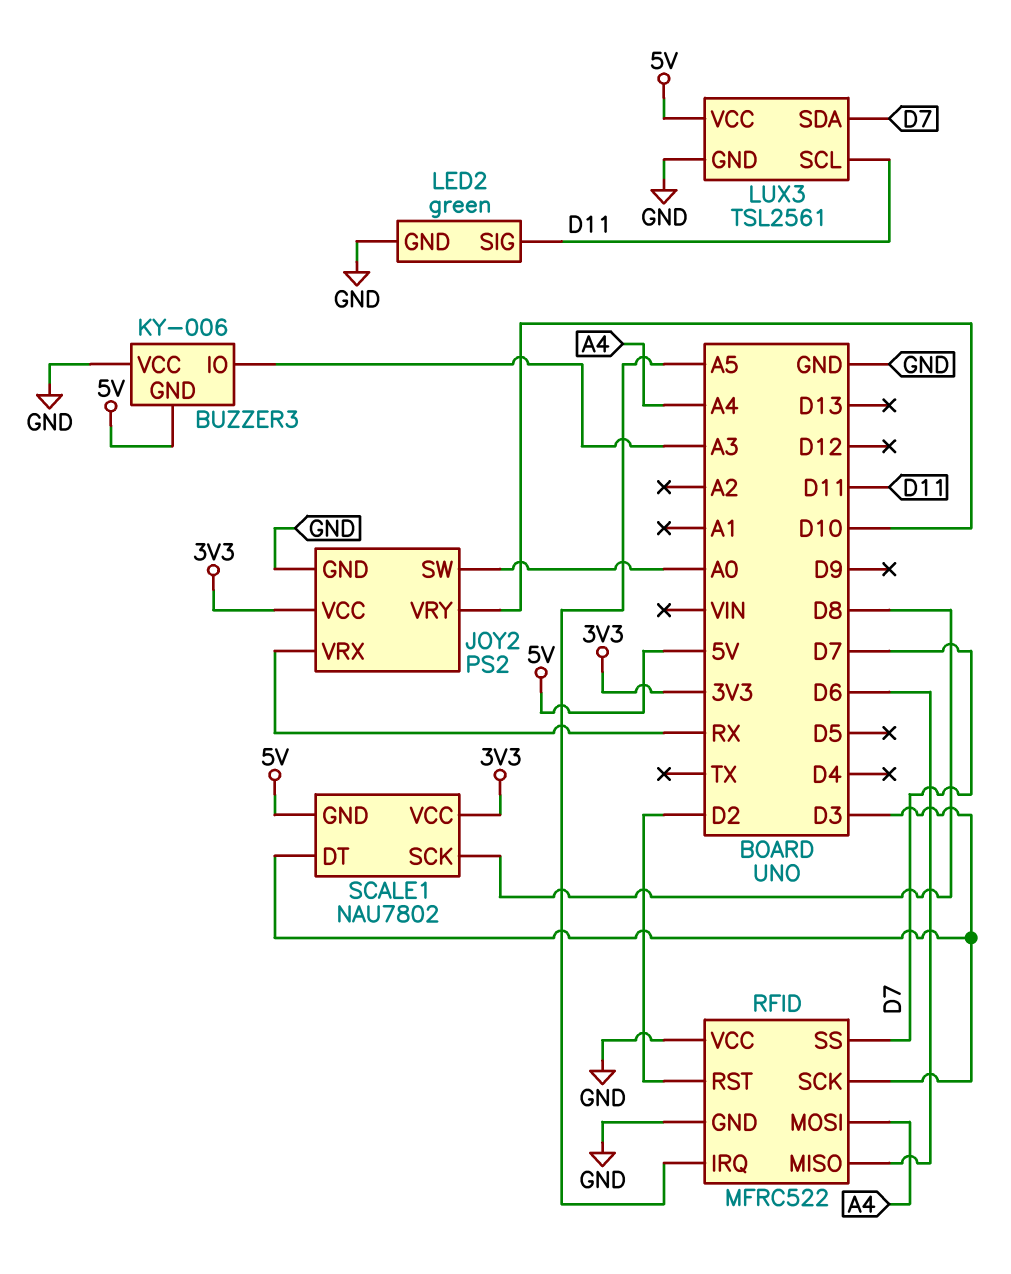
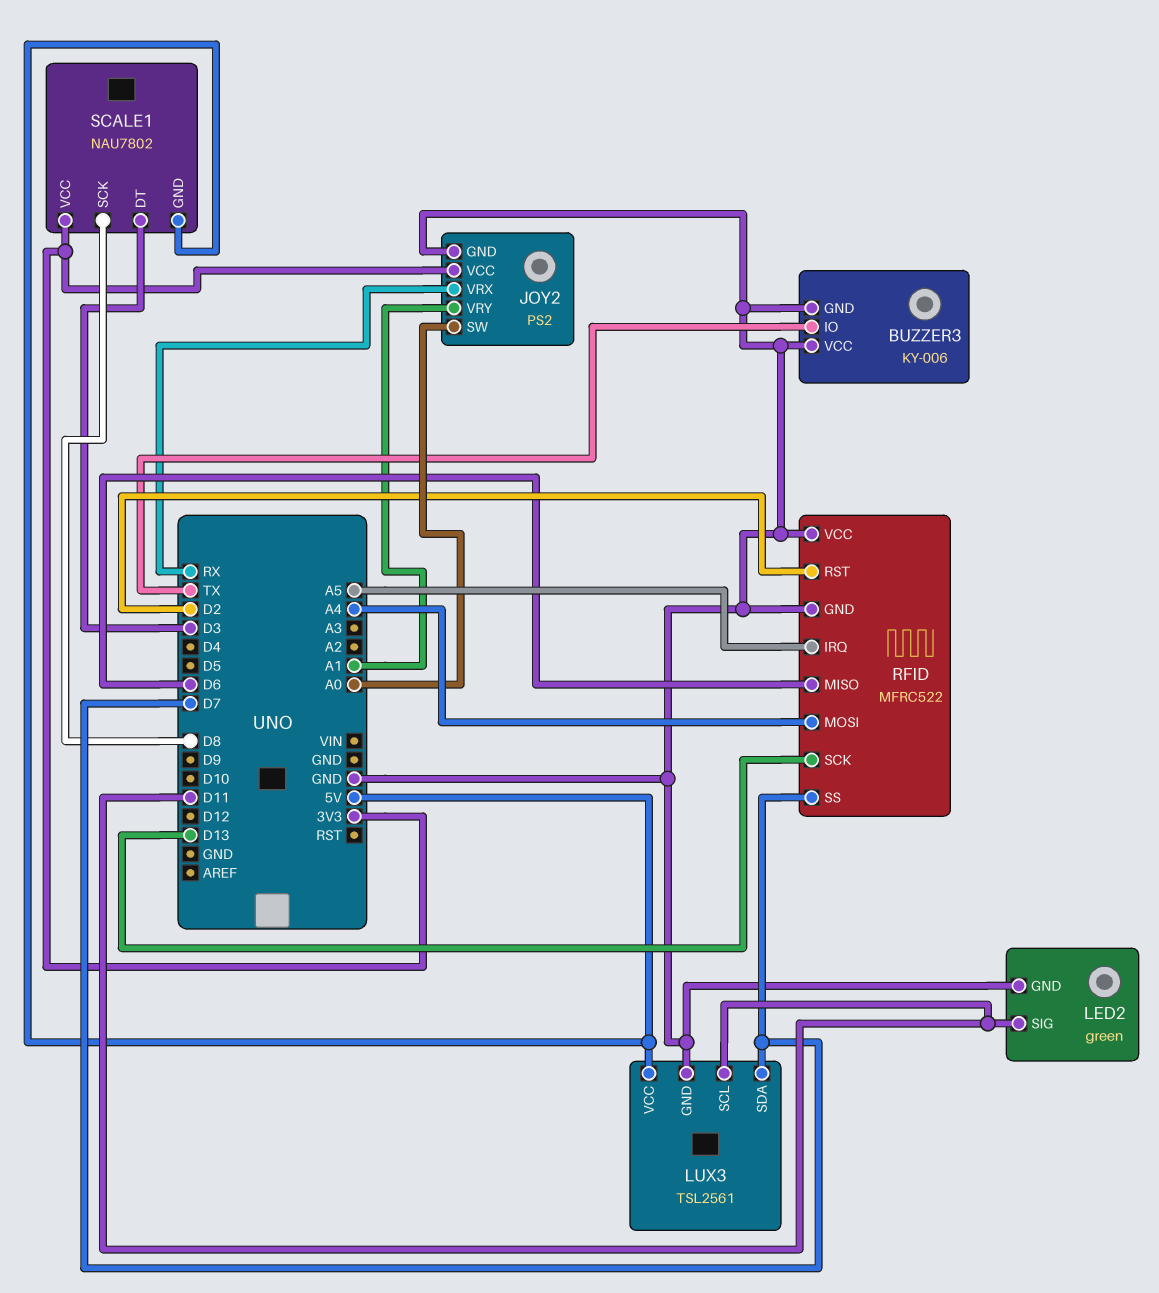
BUZZER3 pin GND: 5V -> GND
BUZZER3 pin IO: A3 -> TX
JOY2 pin VRY: D10 -> A1
RFID pin SCK: D3 -> D13

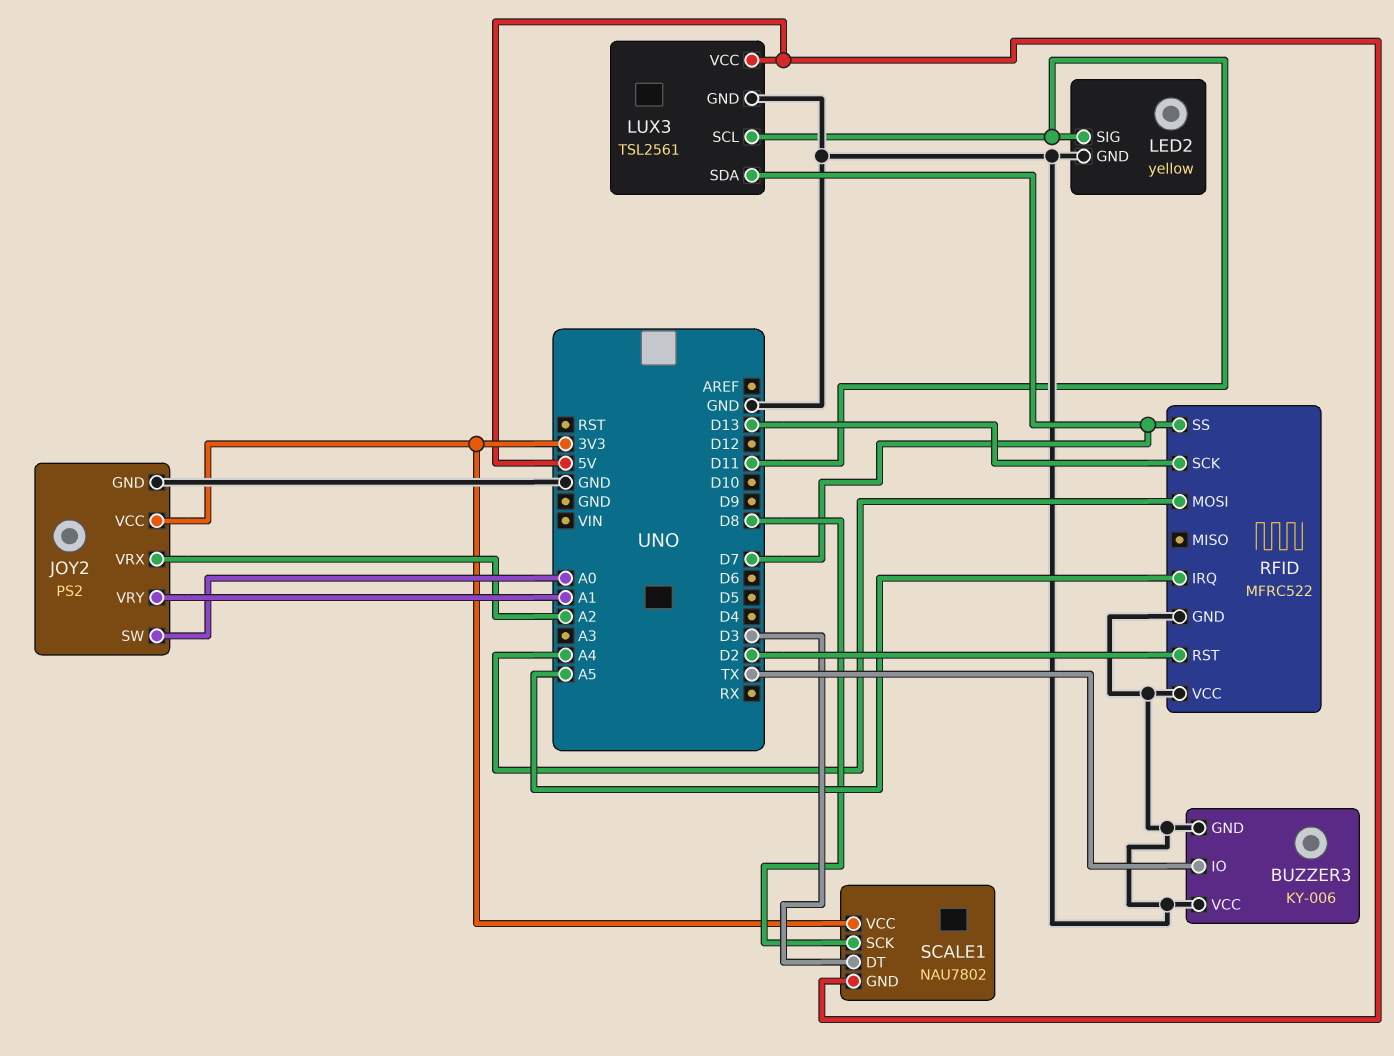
JOY2 pin VRX: RX -> A2
LED2: green -> yellow
RFID pin MISO: D6 -> none

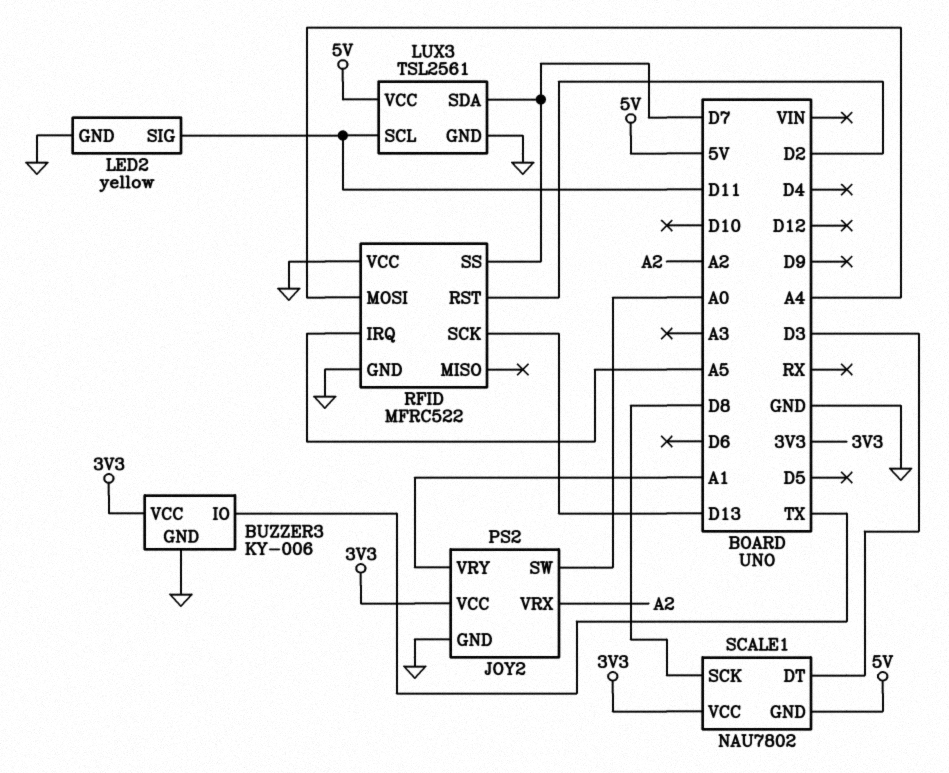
BUZZER3 pin VCC: GND -> 3V3

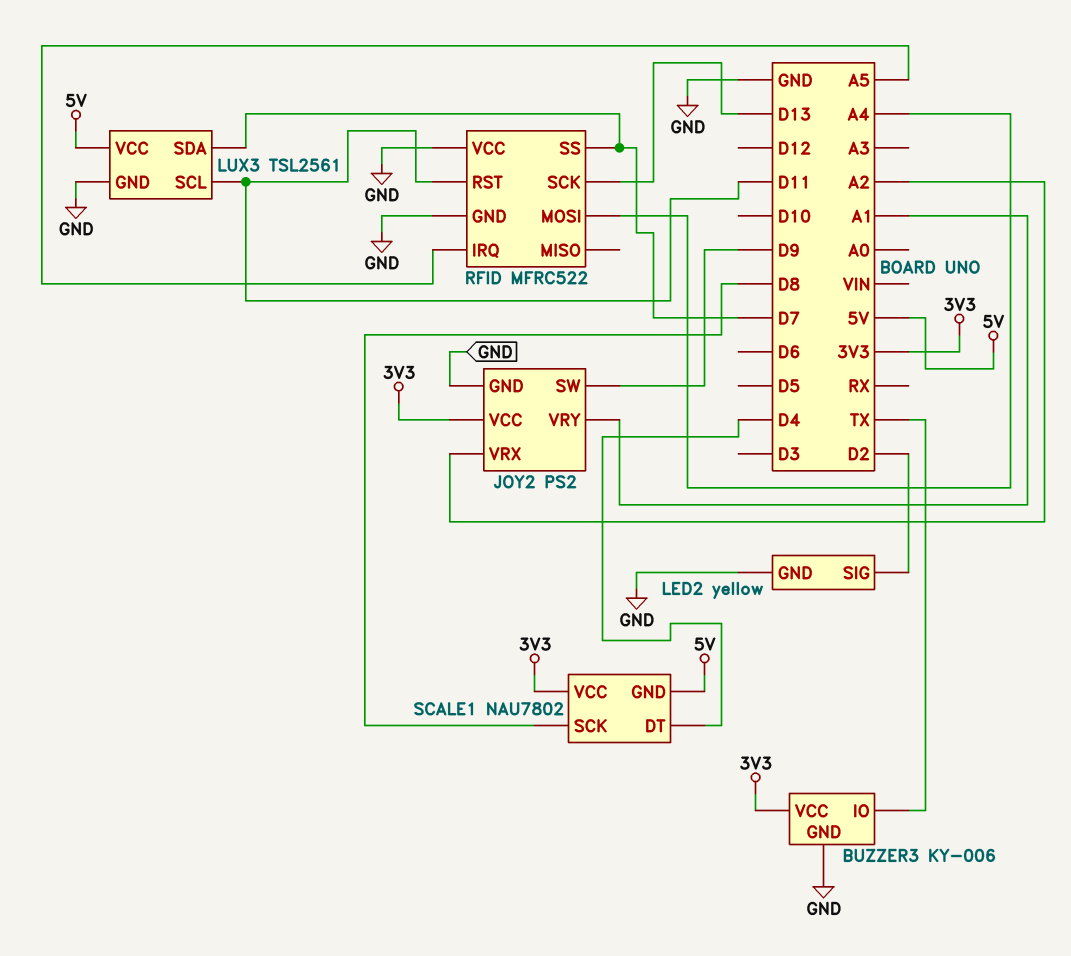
JOY2 pin SW: A0 -> D9
LED2 pin SIG: D11 -> D2
RFID pin RST: D2 -> D11
SCALE1 pin DT: D3 -> D4

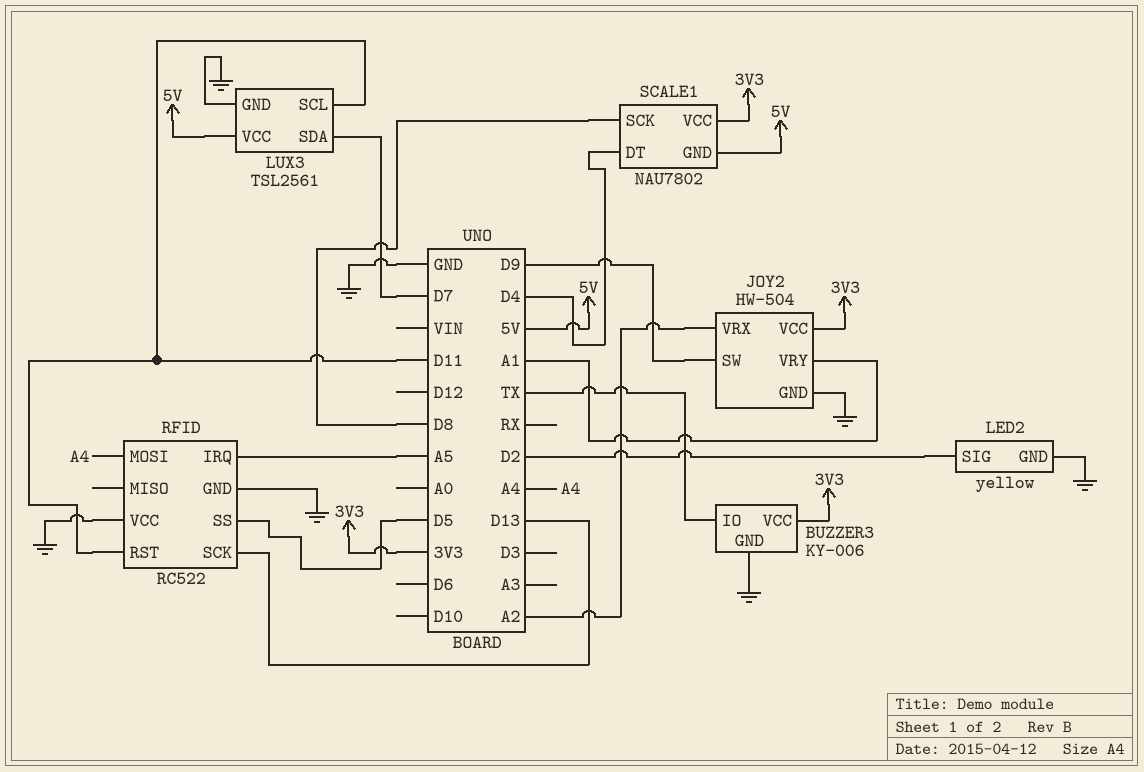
JOY2: PS2 -> HW-504
RFID: MFRC522 -> RC522
RFID pin SS: D7 -> D5

